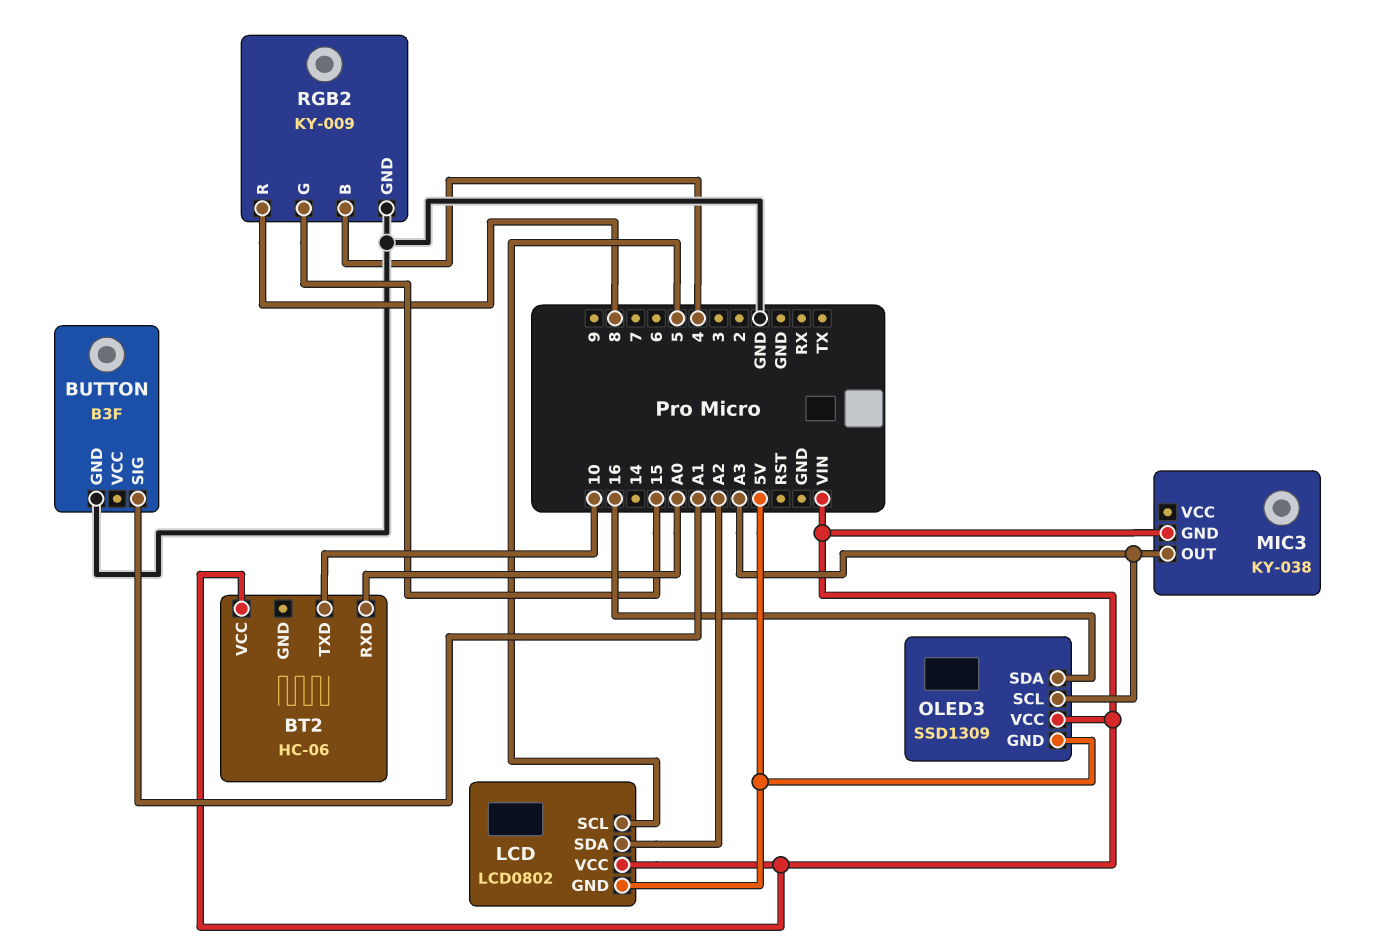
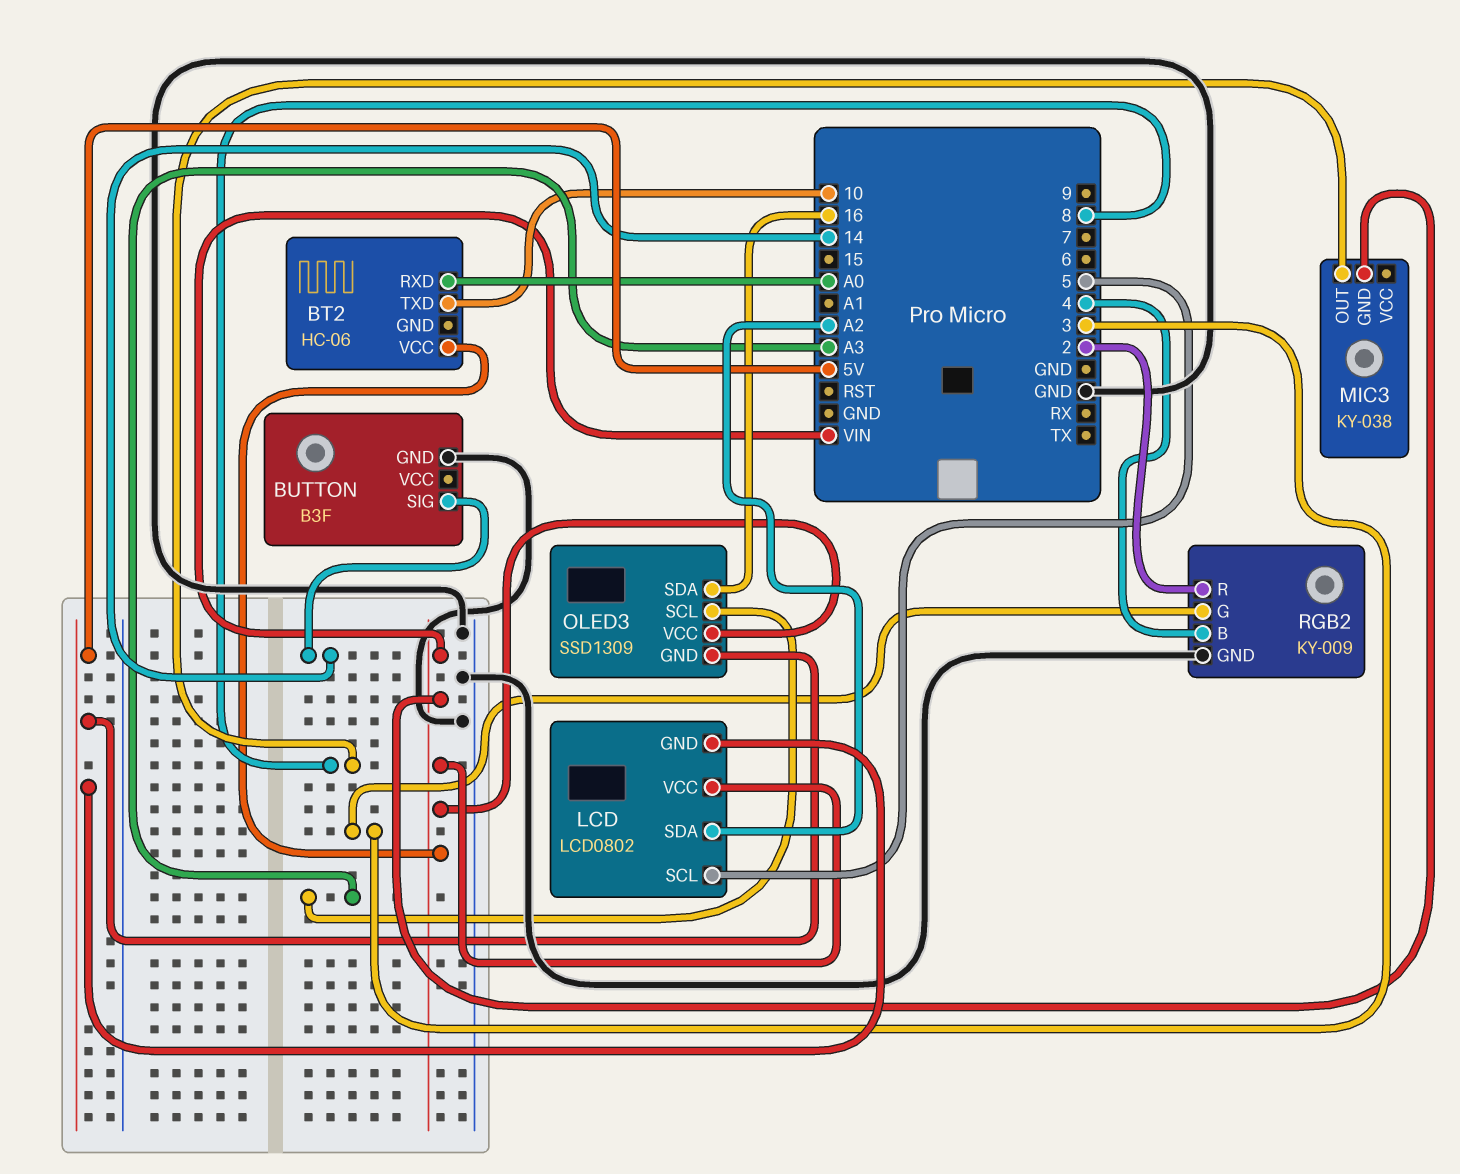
BUTTON pin SIG: A1 -> 14
MIC3 pin OUT: A3 -> 8
RGB2 pin G: 15 -> 3
RGB2 pin R: 8 -> 2

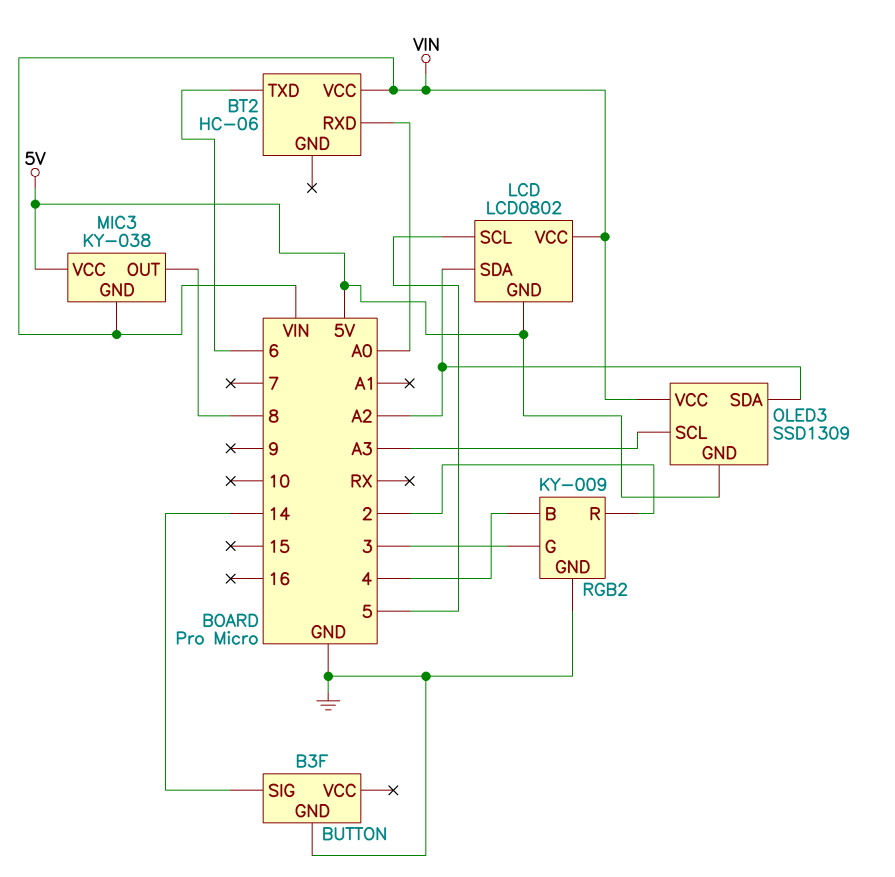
BT2 pin TXD: 10 -> 6
MIC3 pin VCC: none -> 5V
OLED3 pin SDA: 16 -> A2

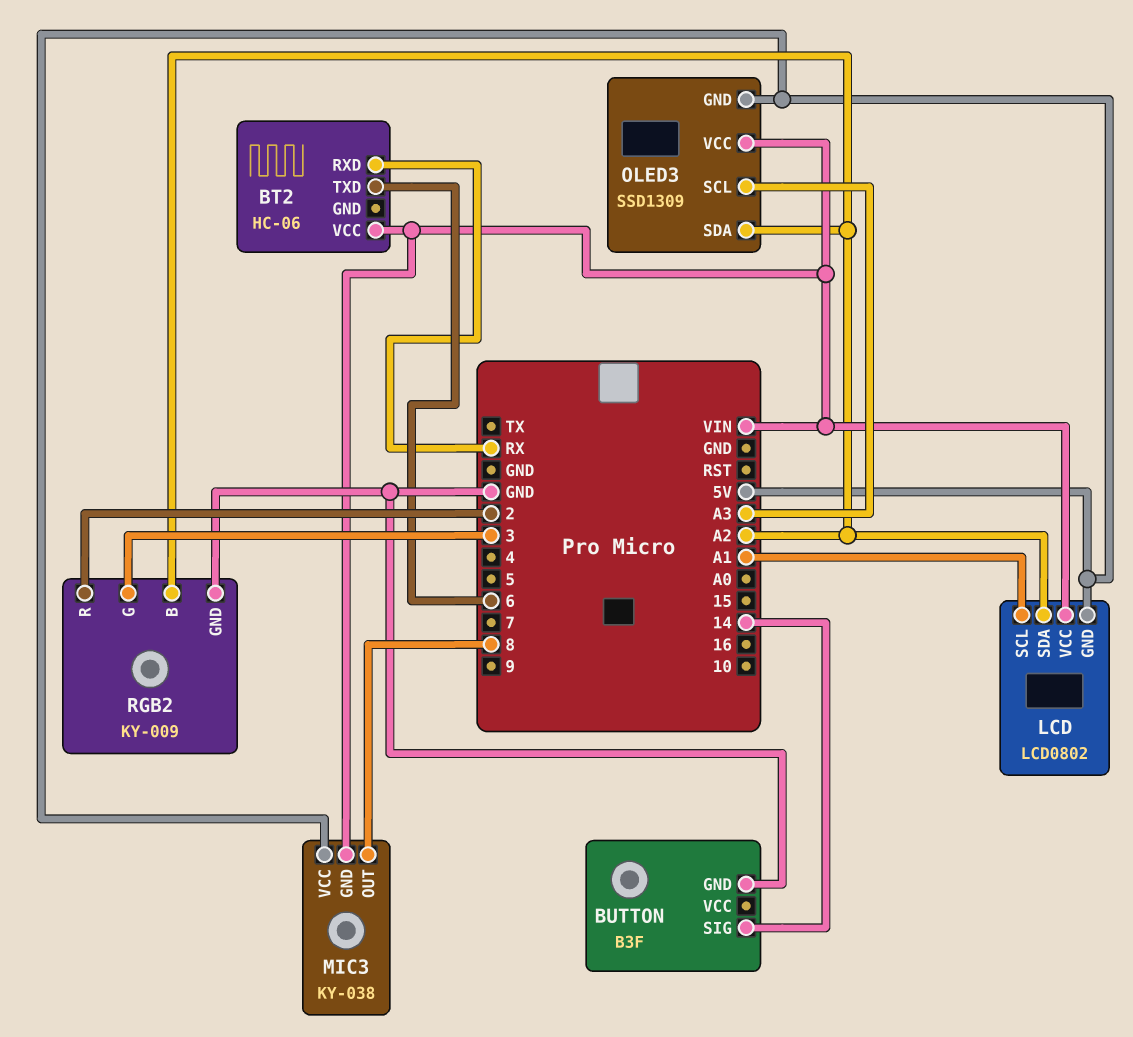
BT2 pin RXD: A0 -> RX
LCD pin SCL: 5 -> A1
RGB2 pin B: 4 -> A2

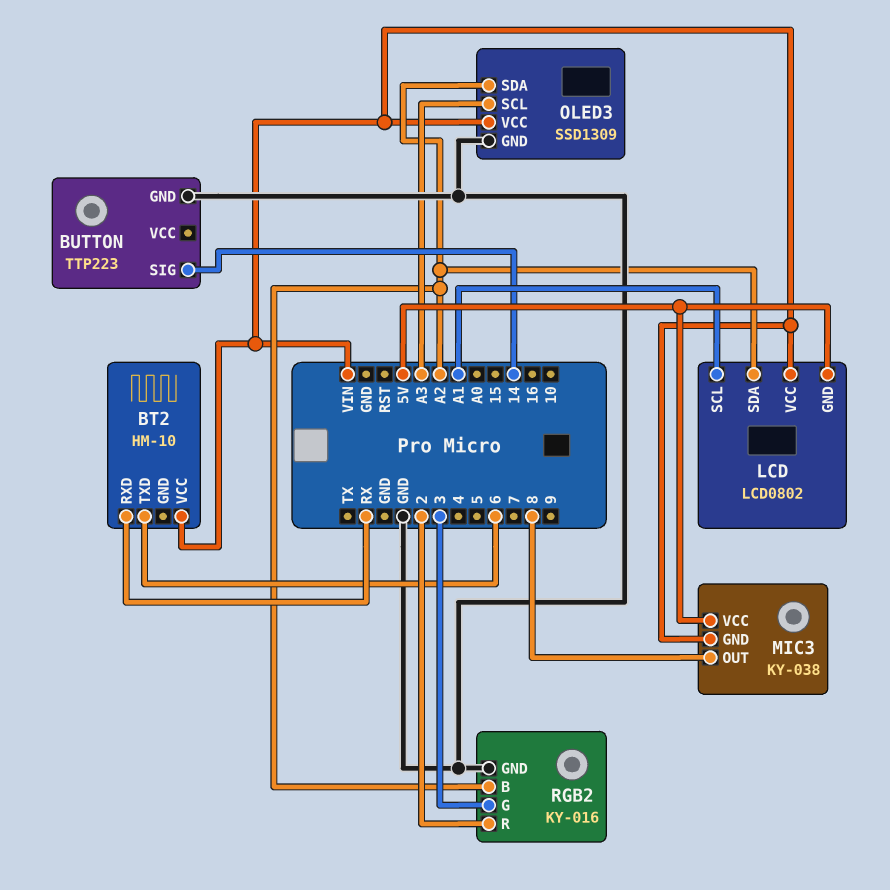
BT2: HC-06 -> HM-10
BUTTON: B3F -> TTP223
OLED3 pin GND: 5V -> GND
RGB2: KY-009 -> KY-016

